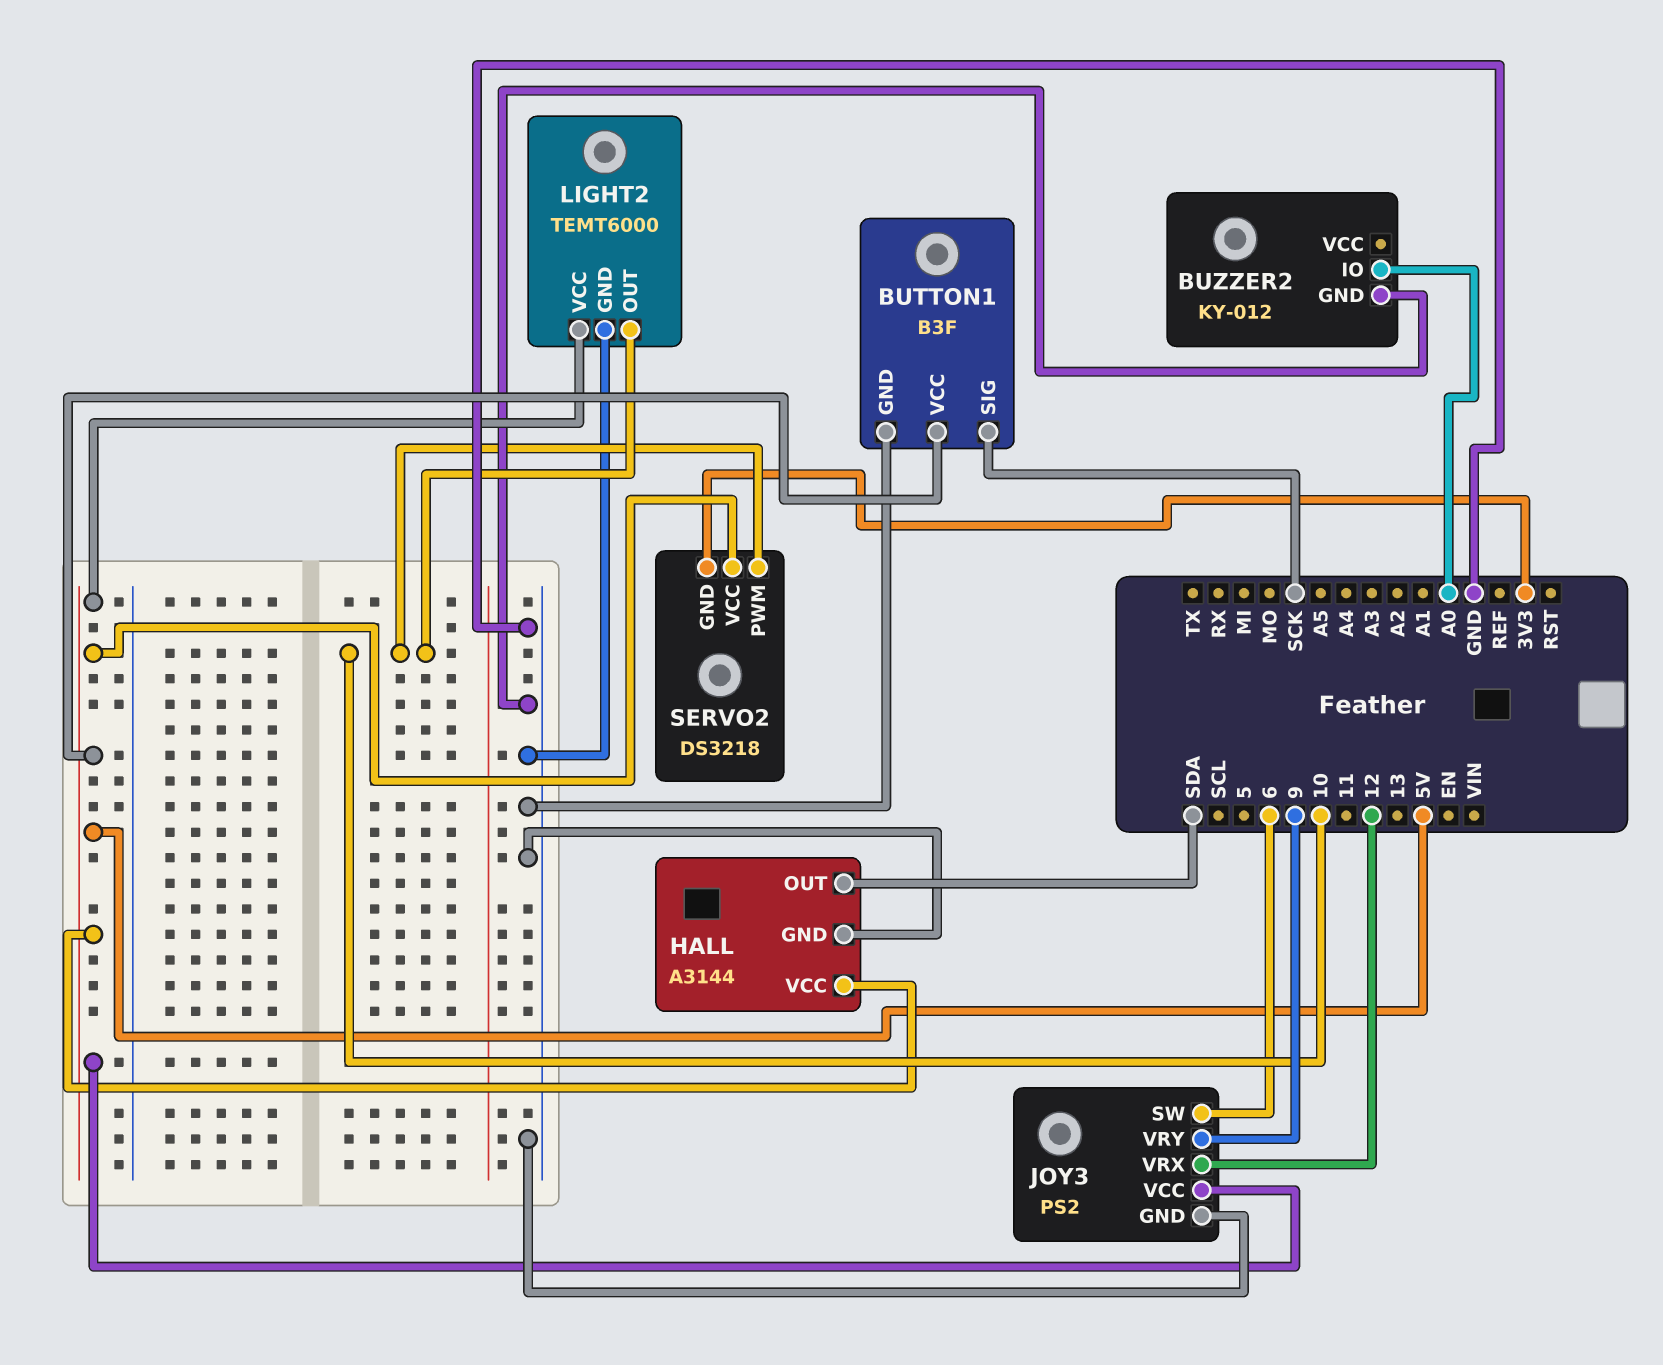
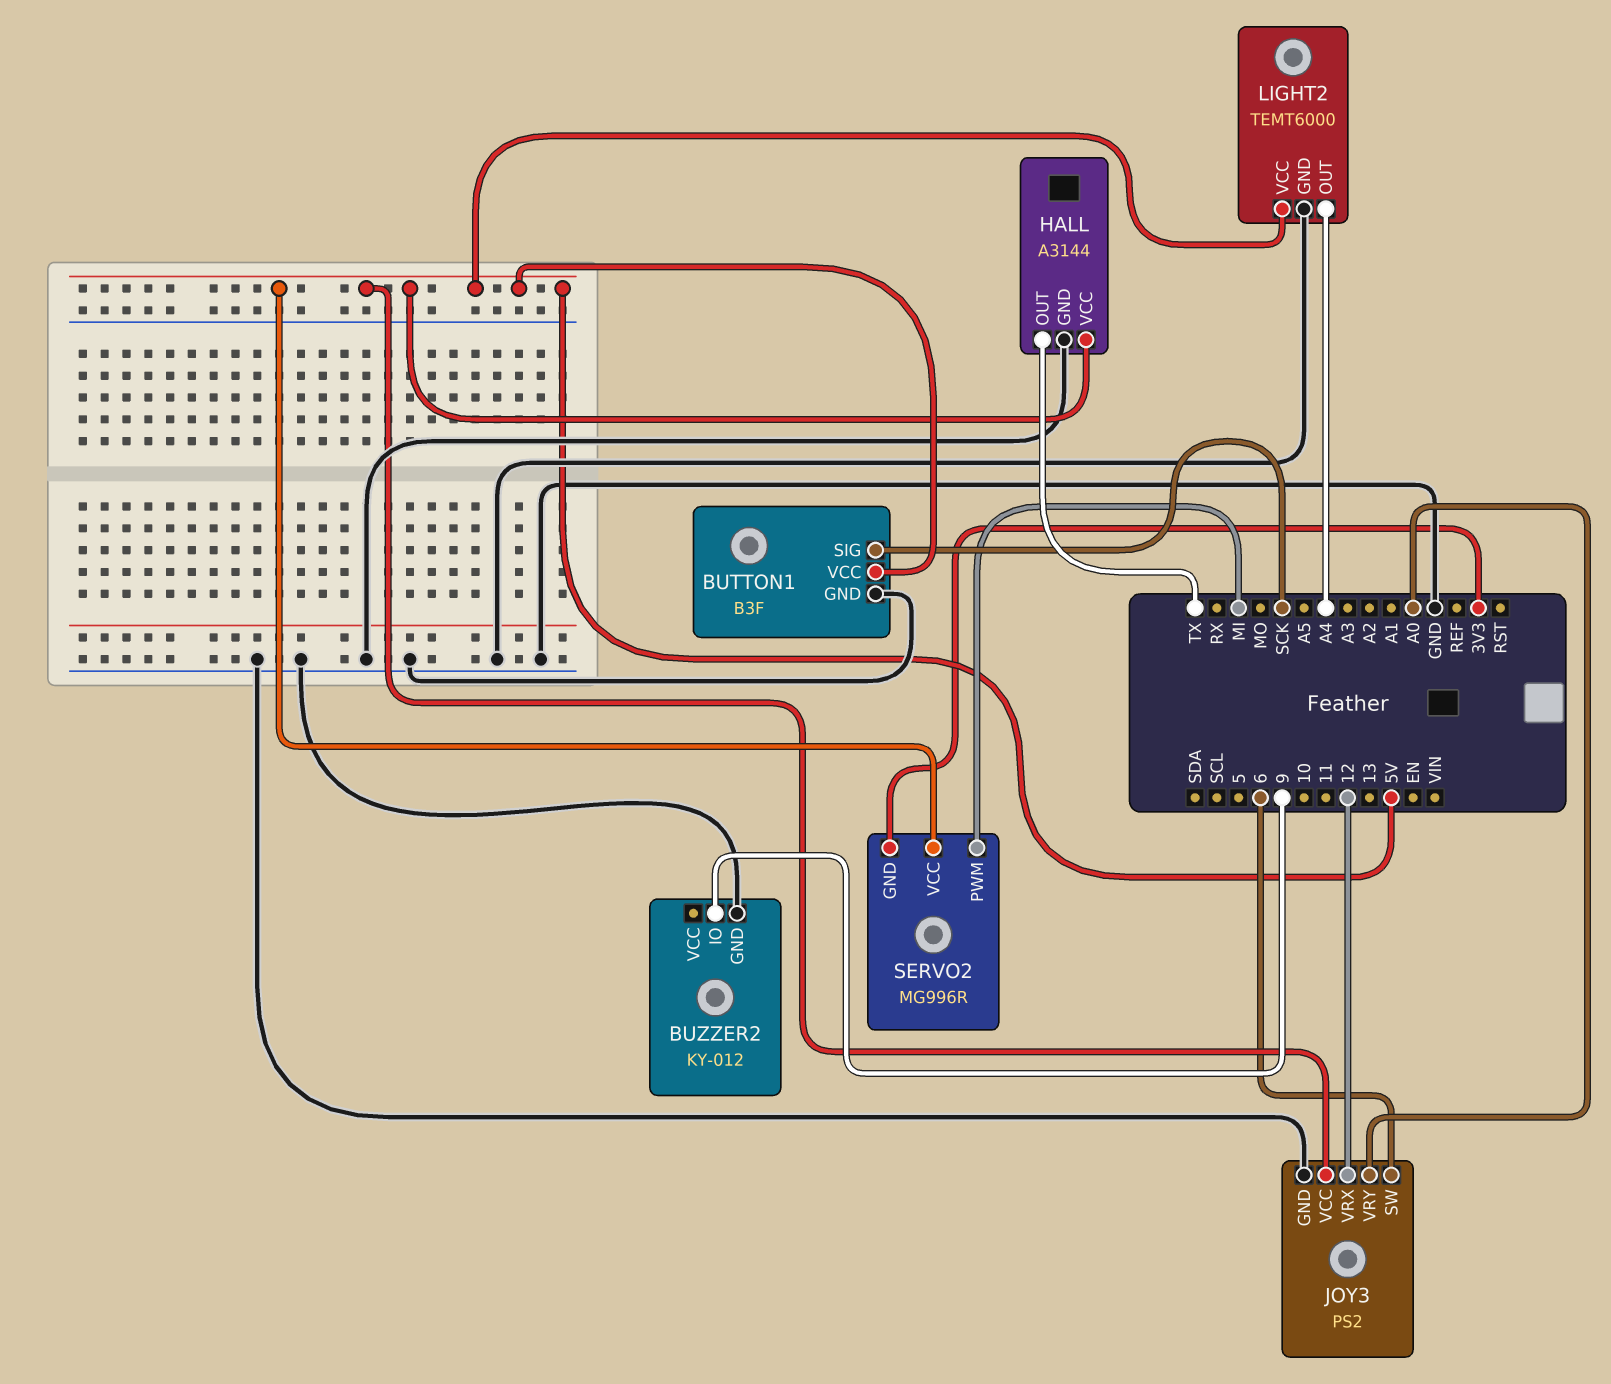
BUZZER2 pin IO: A0 -> 9
HALL pin OUT: SDA -> TX
JOY3 pin VRY: 9 -> A0
LIGHT2 pin OUT: 10 -> A4
SERVO2: DS3218 -> MG996R
SERVO2 pin PWM: 10 -> MI

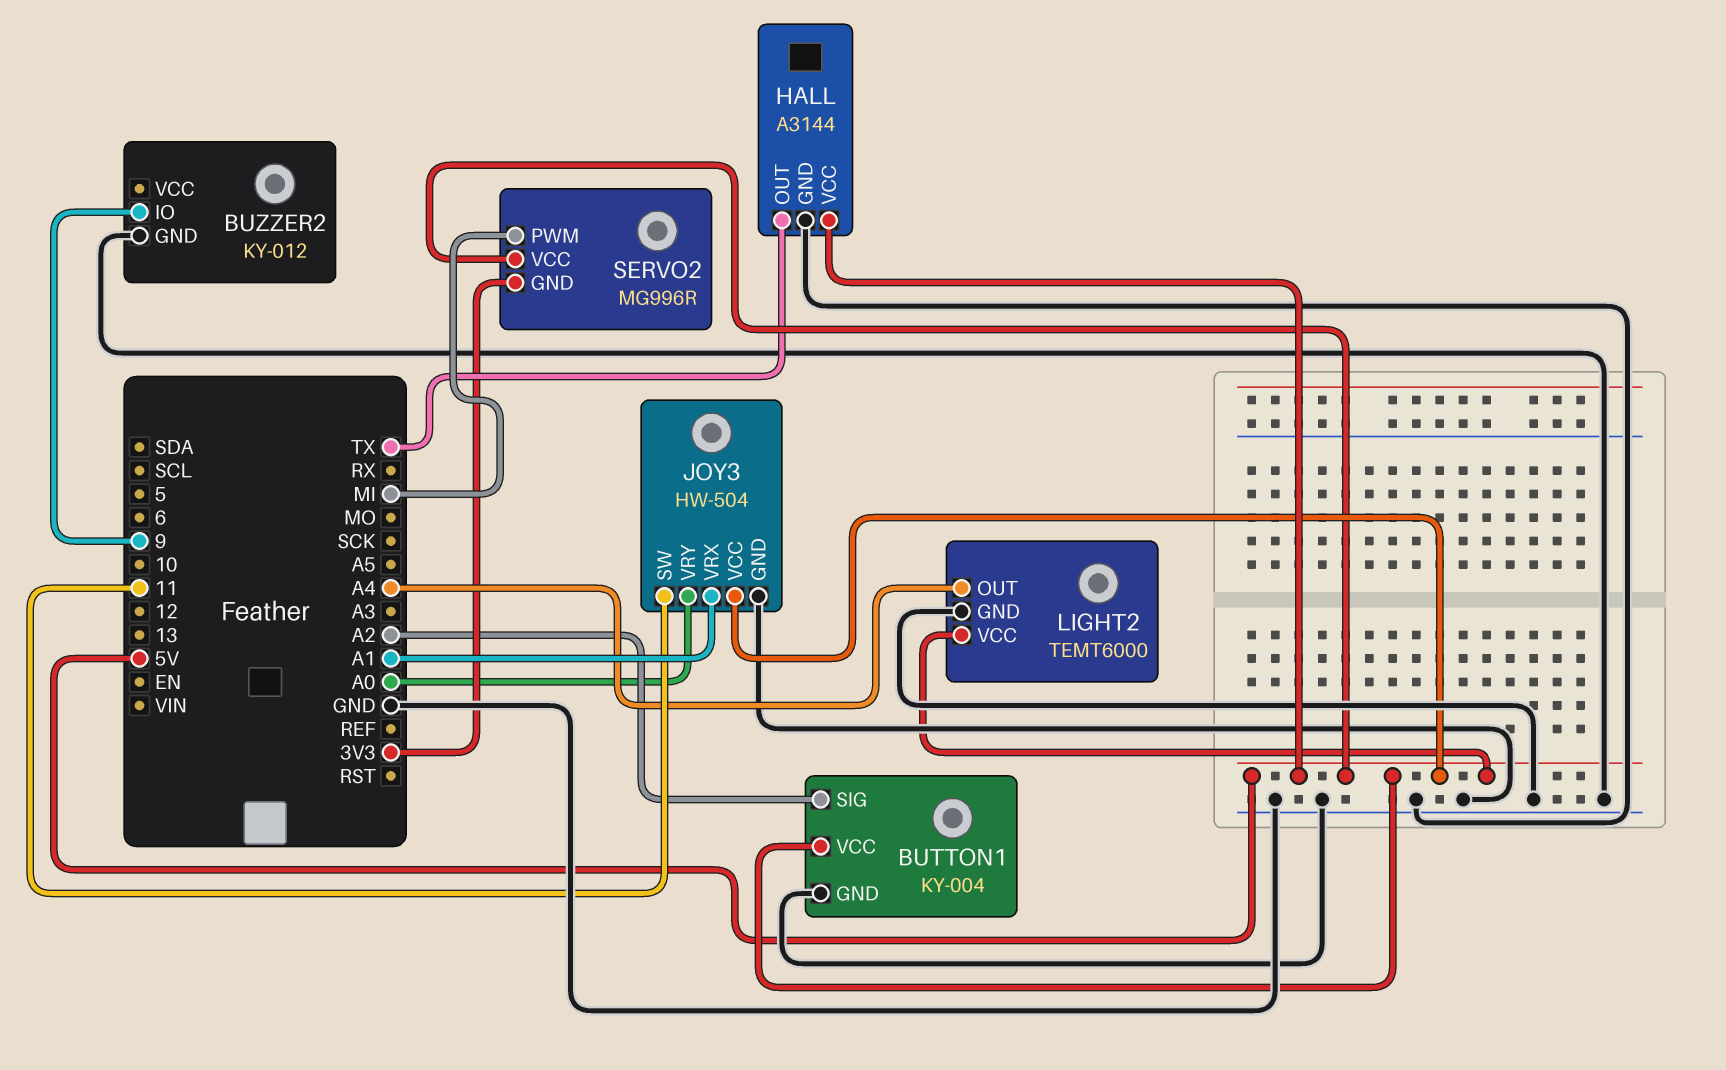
BUTTON1: B3F -> KY-004
BUTTON1 pin SIG: SCK -> A2
JOY3: PS2 -> HW-504
JOY3 pin SW: 6 -> 11
JOY3 pin VRX: 12 -> A1

